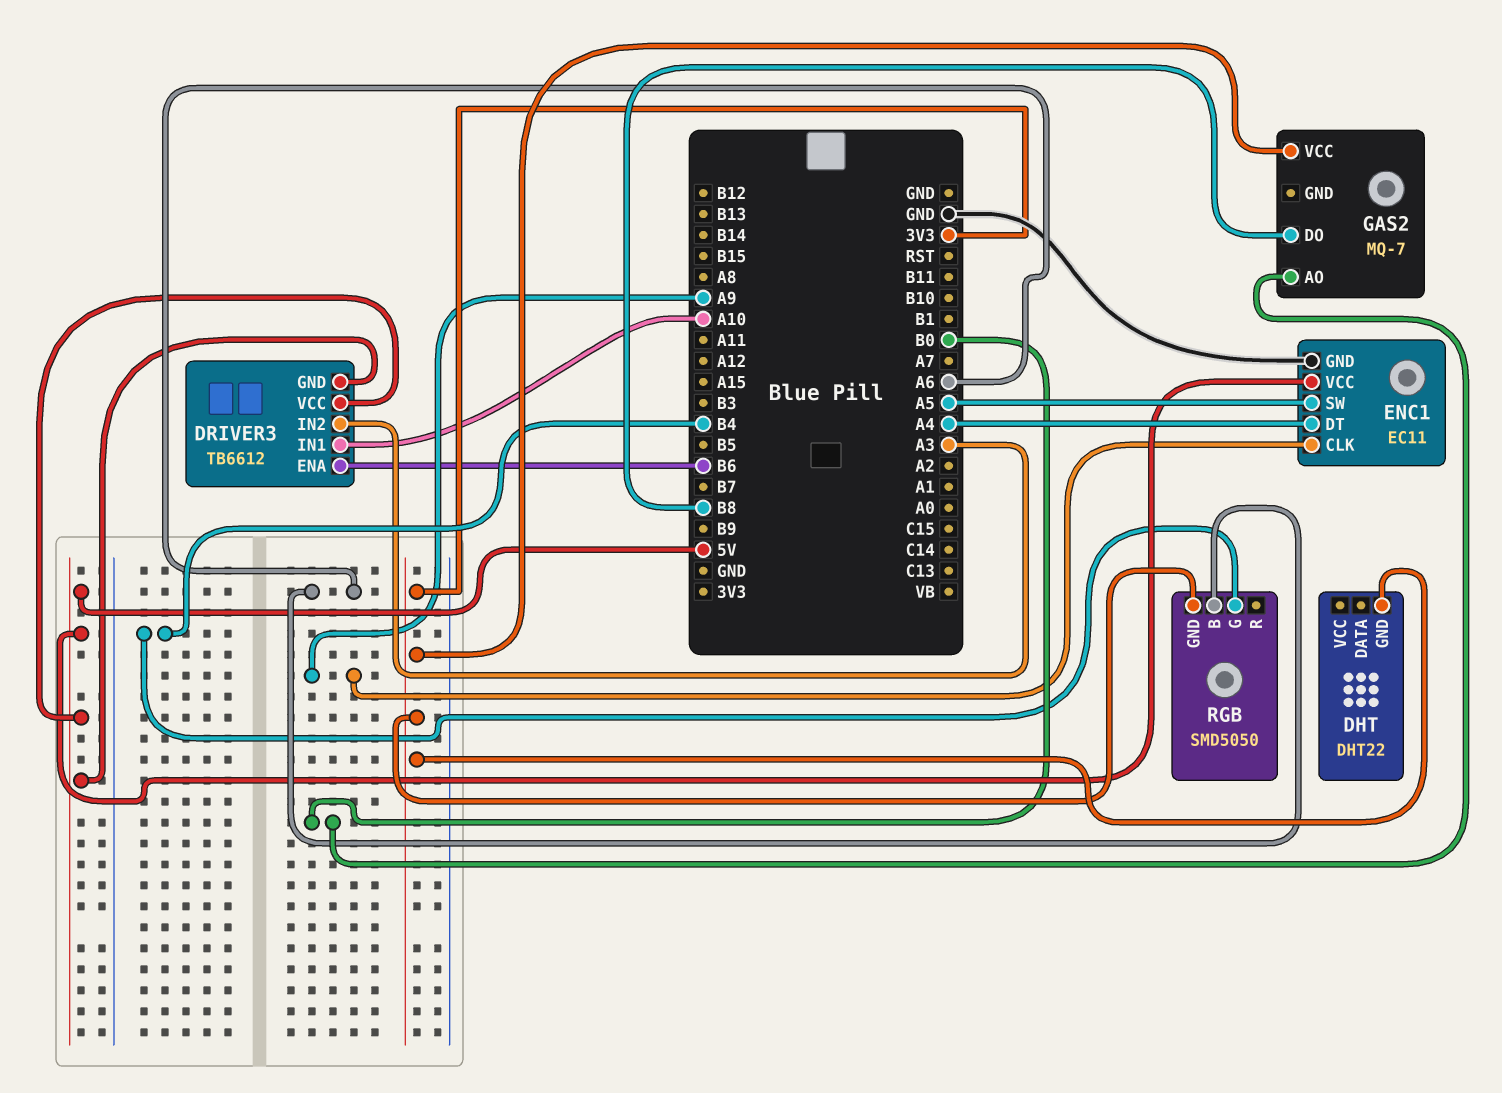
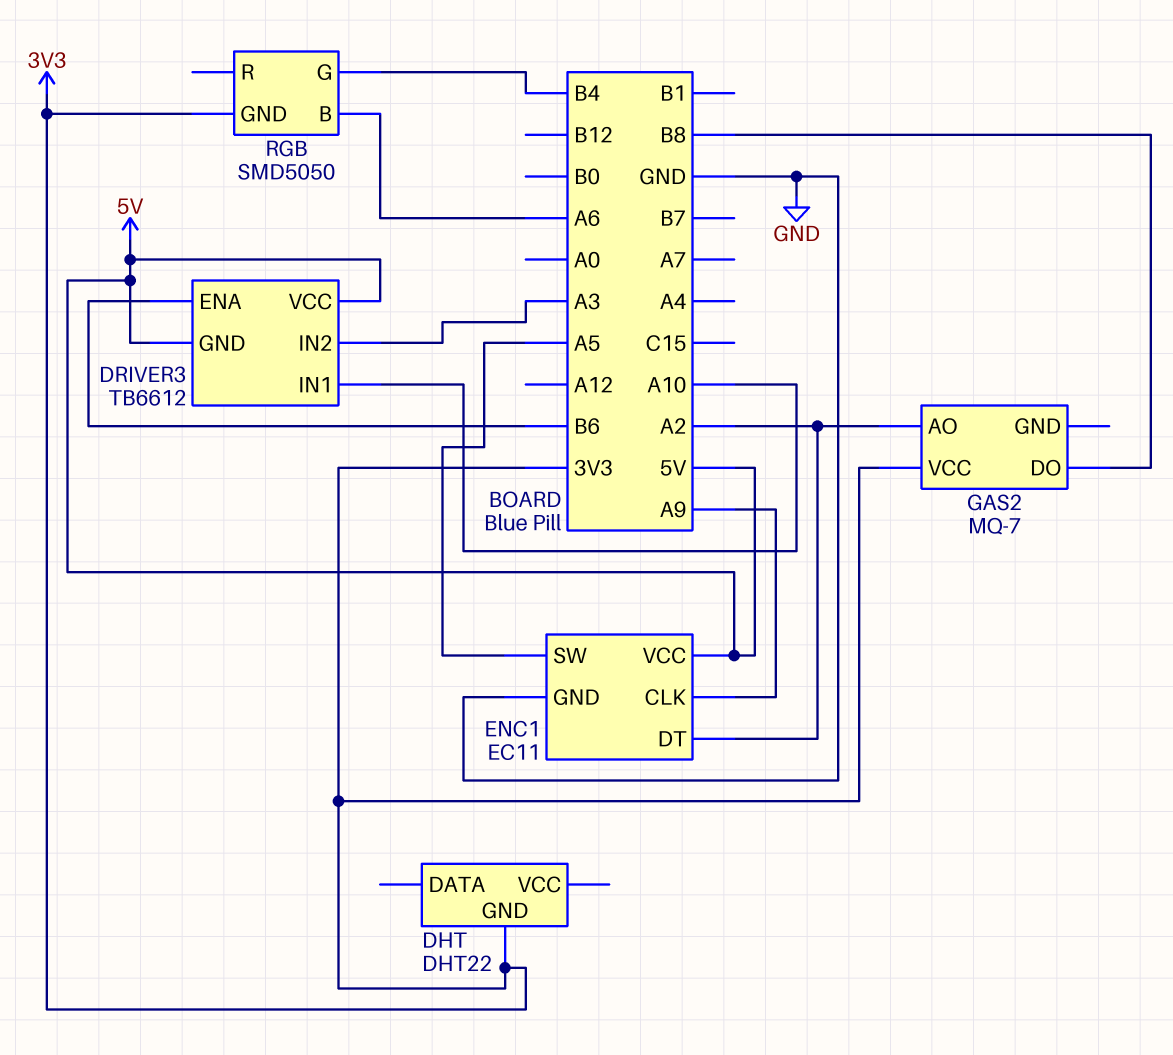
ENC1 pin DT: A4 -> A2
GAS2 pin AO: B0 -> A2

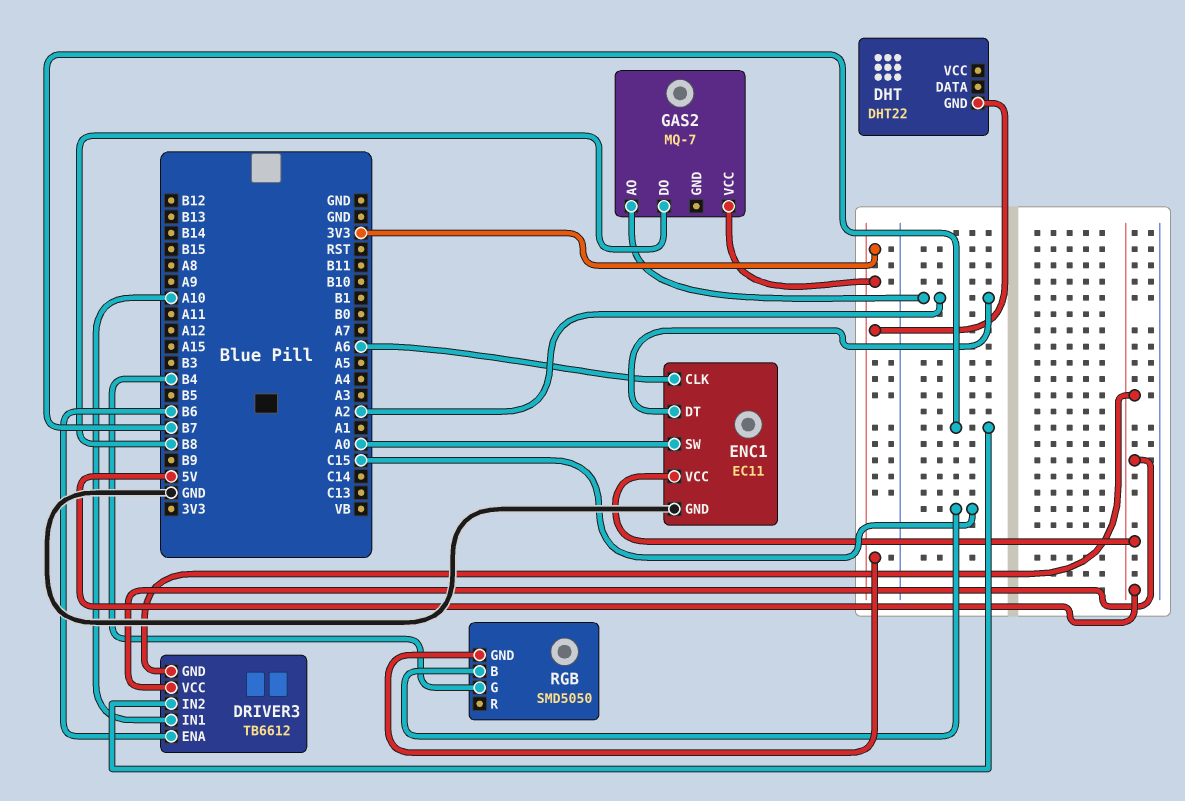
DRIVER3 pin IN2: A3 -> B7
ENC1 pin CLK: A9 -> A6
ENC1 pin SW: A5 -> A0
RGB pin B: A6 -> C15

